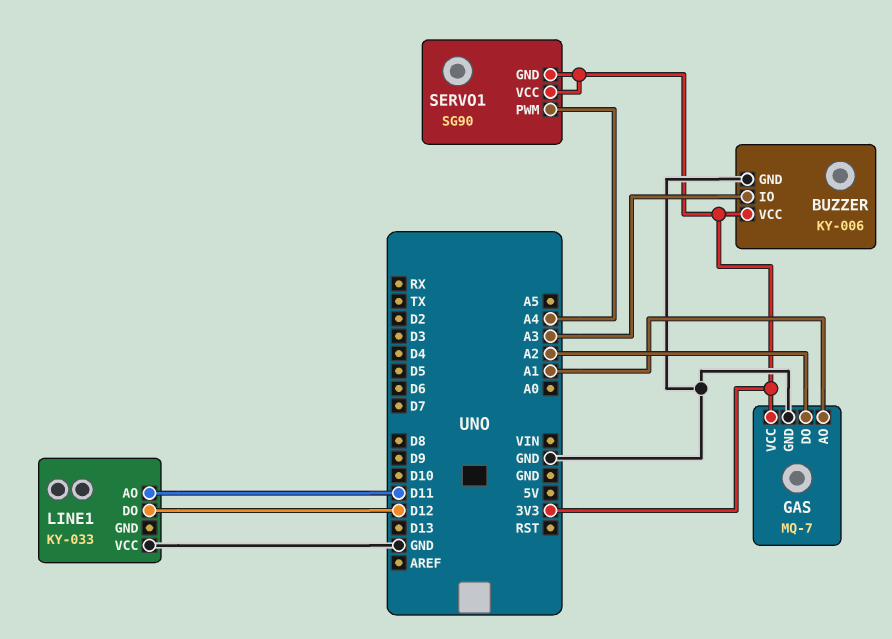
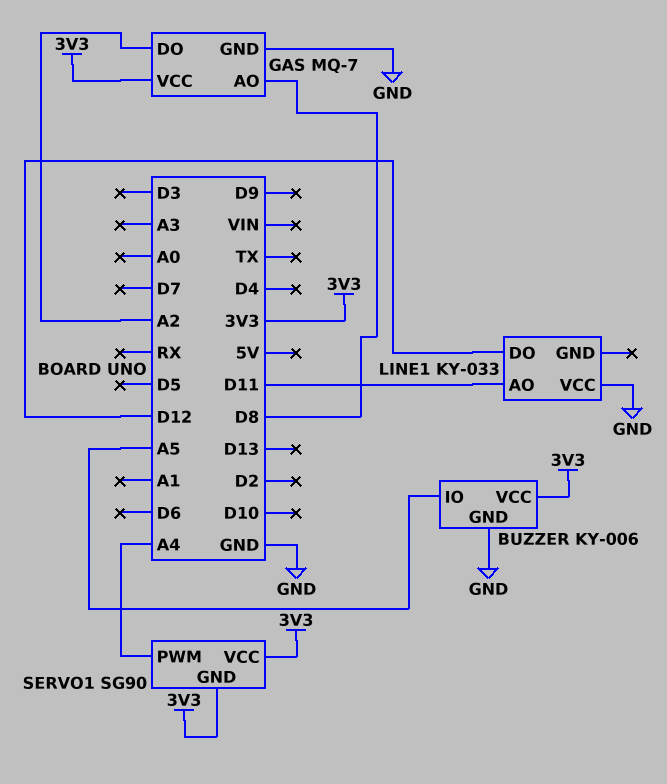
BUZZER pin IO: A3 -> A5
GAS pin AO: A1 -> D8

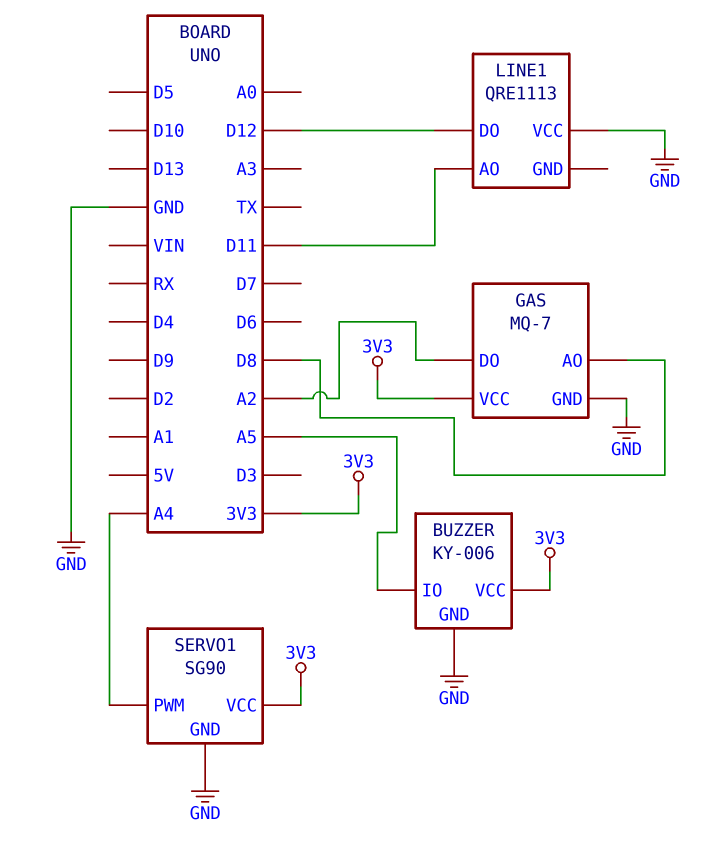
LINE1: KY-033 -> QRE1113
SERVO1 pin GND: 3V3 -> GND

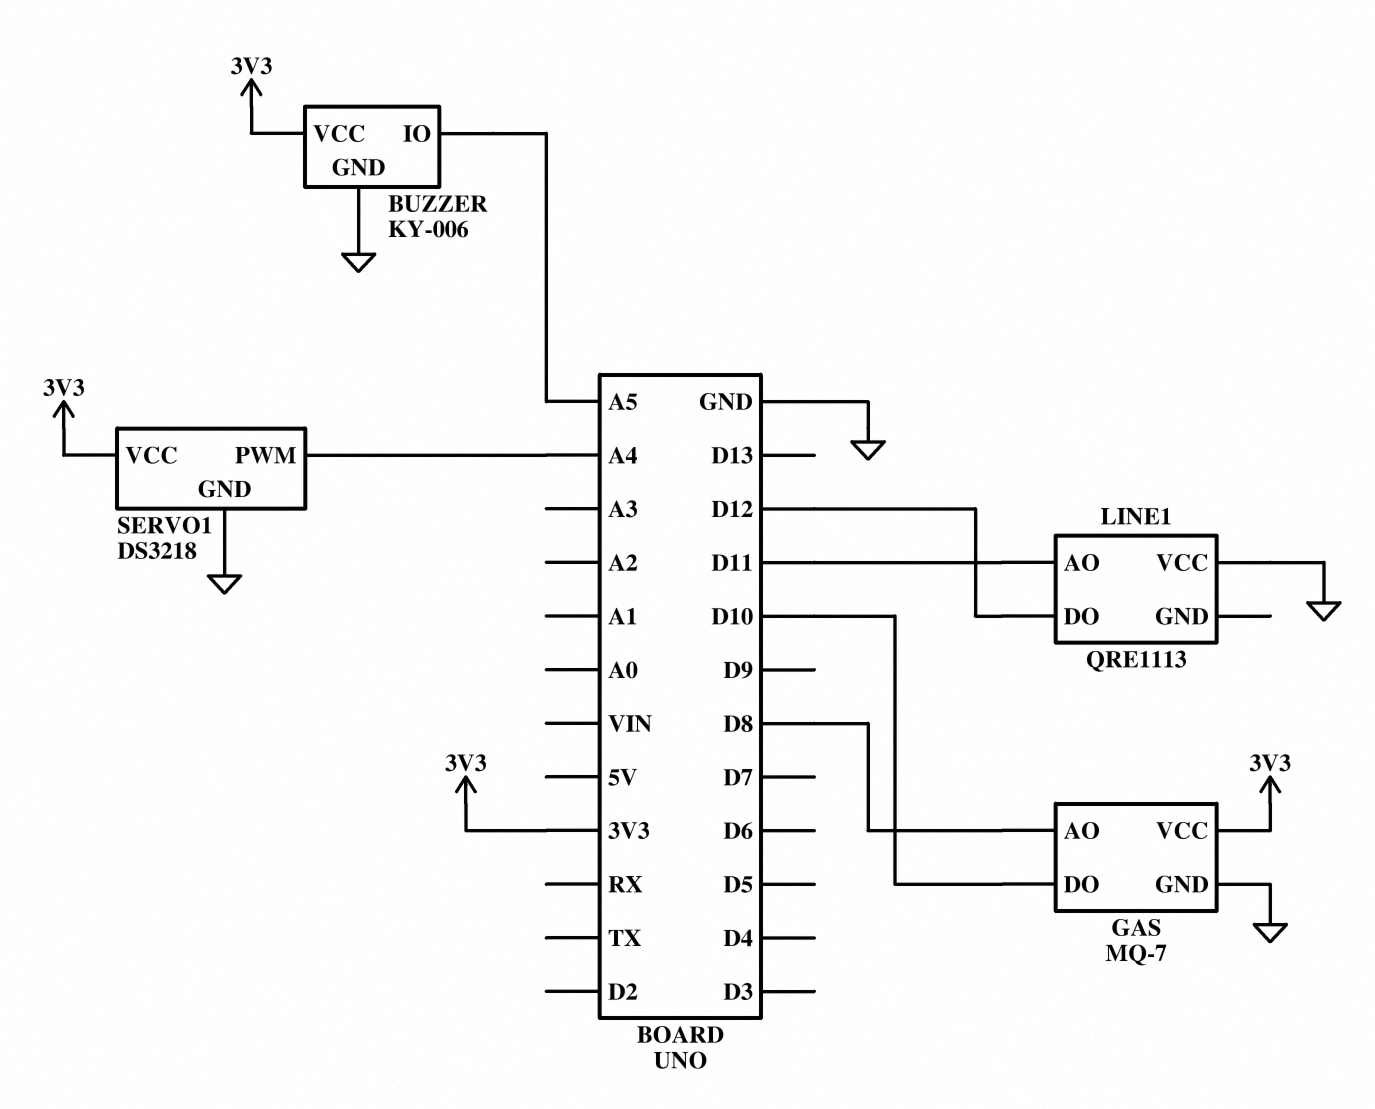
GAS pin DO: A2 -> D10
SERVO1: SG90 -> DS3218

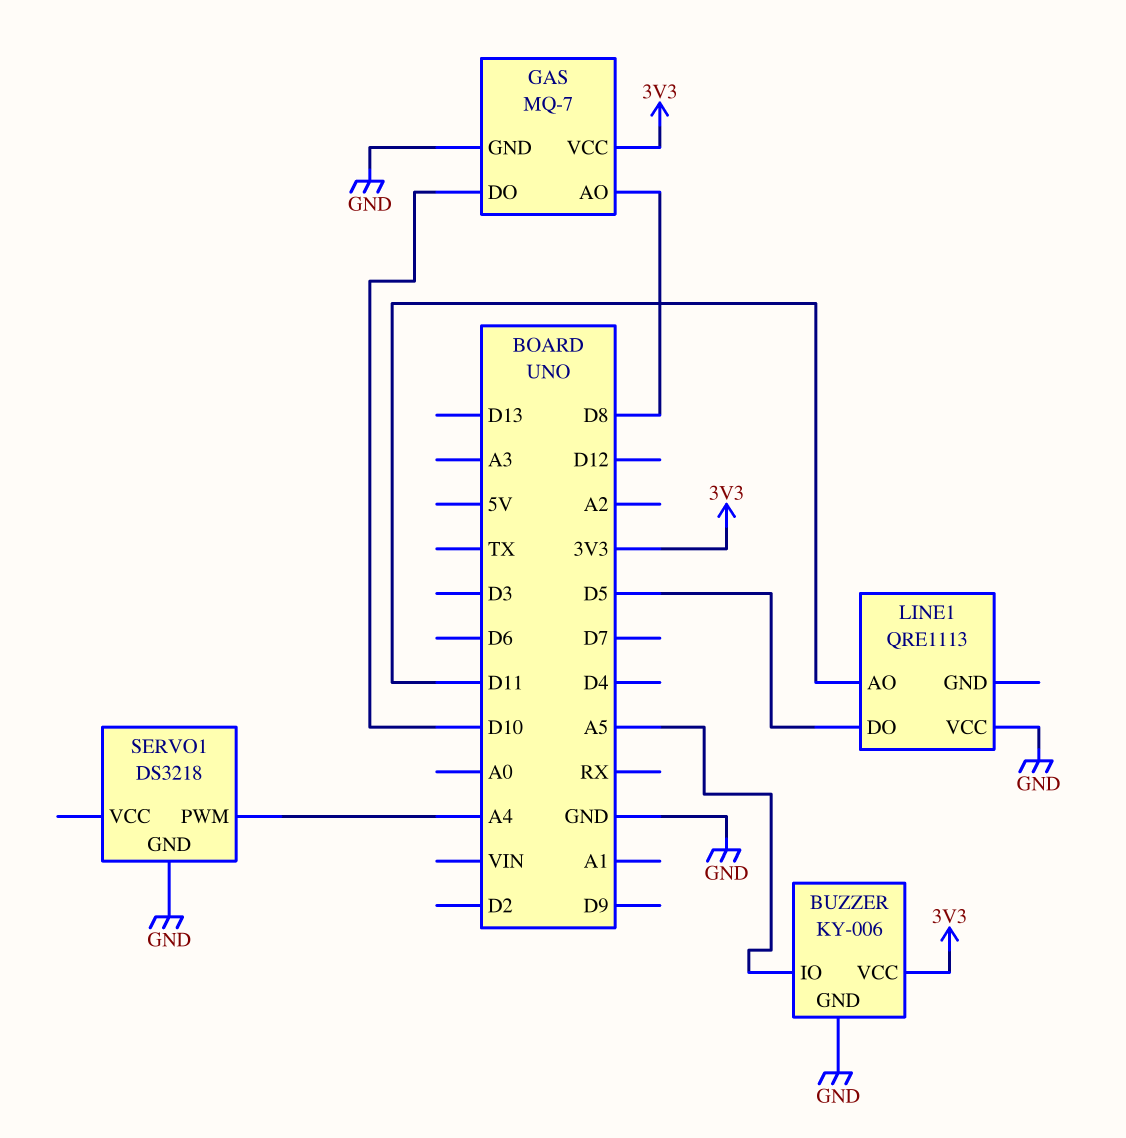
LINE1 pin DO: D12 -> D5
SERVO1 pin VCC: 3V3 -> none

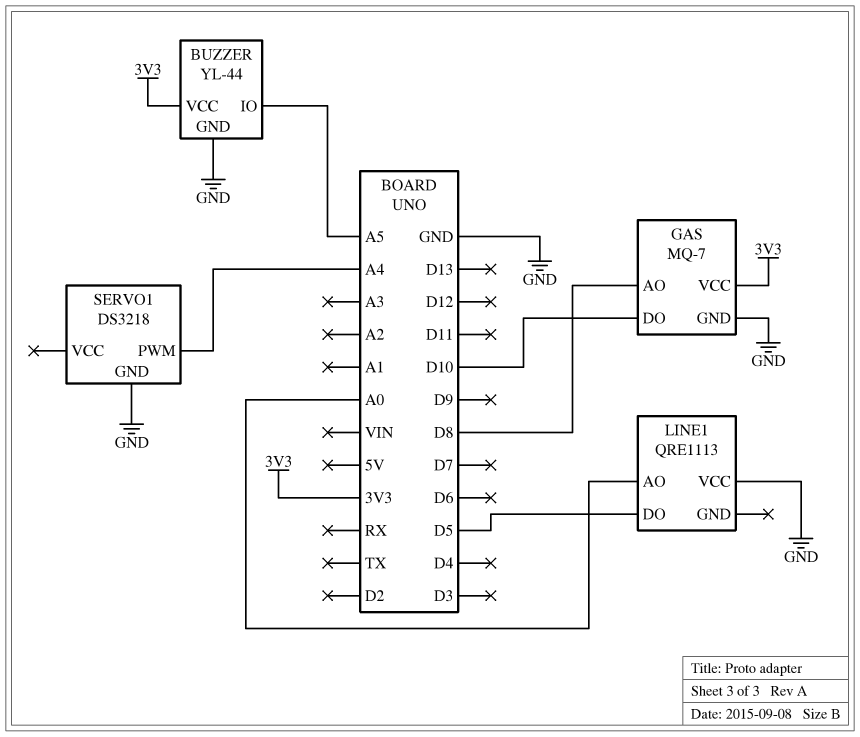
BUZZER: KY-006 -> YL-44
LINE1 pin AO: D11 -> A0

